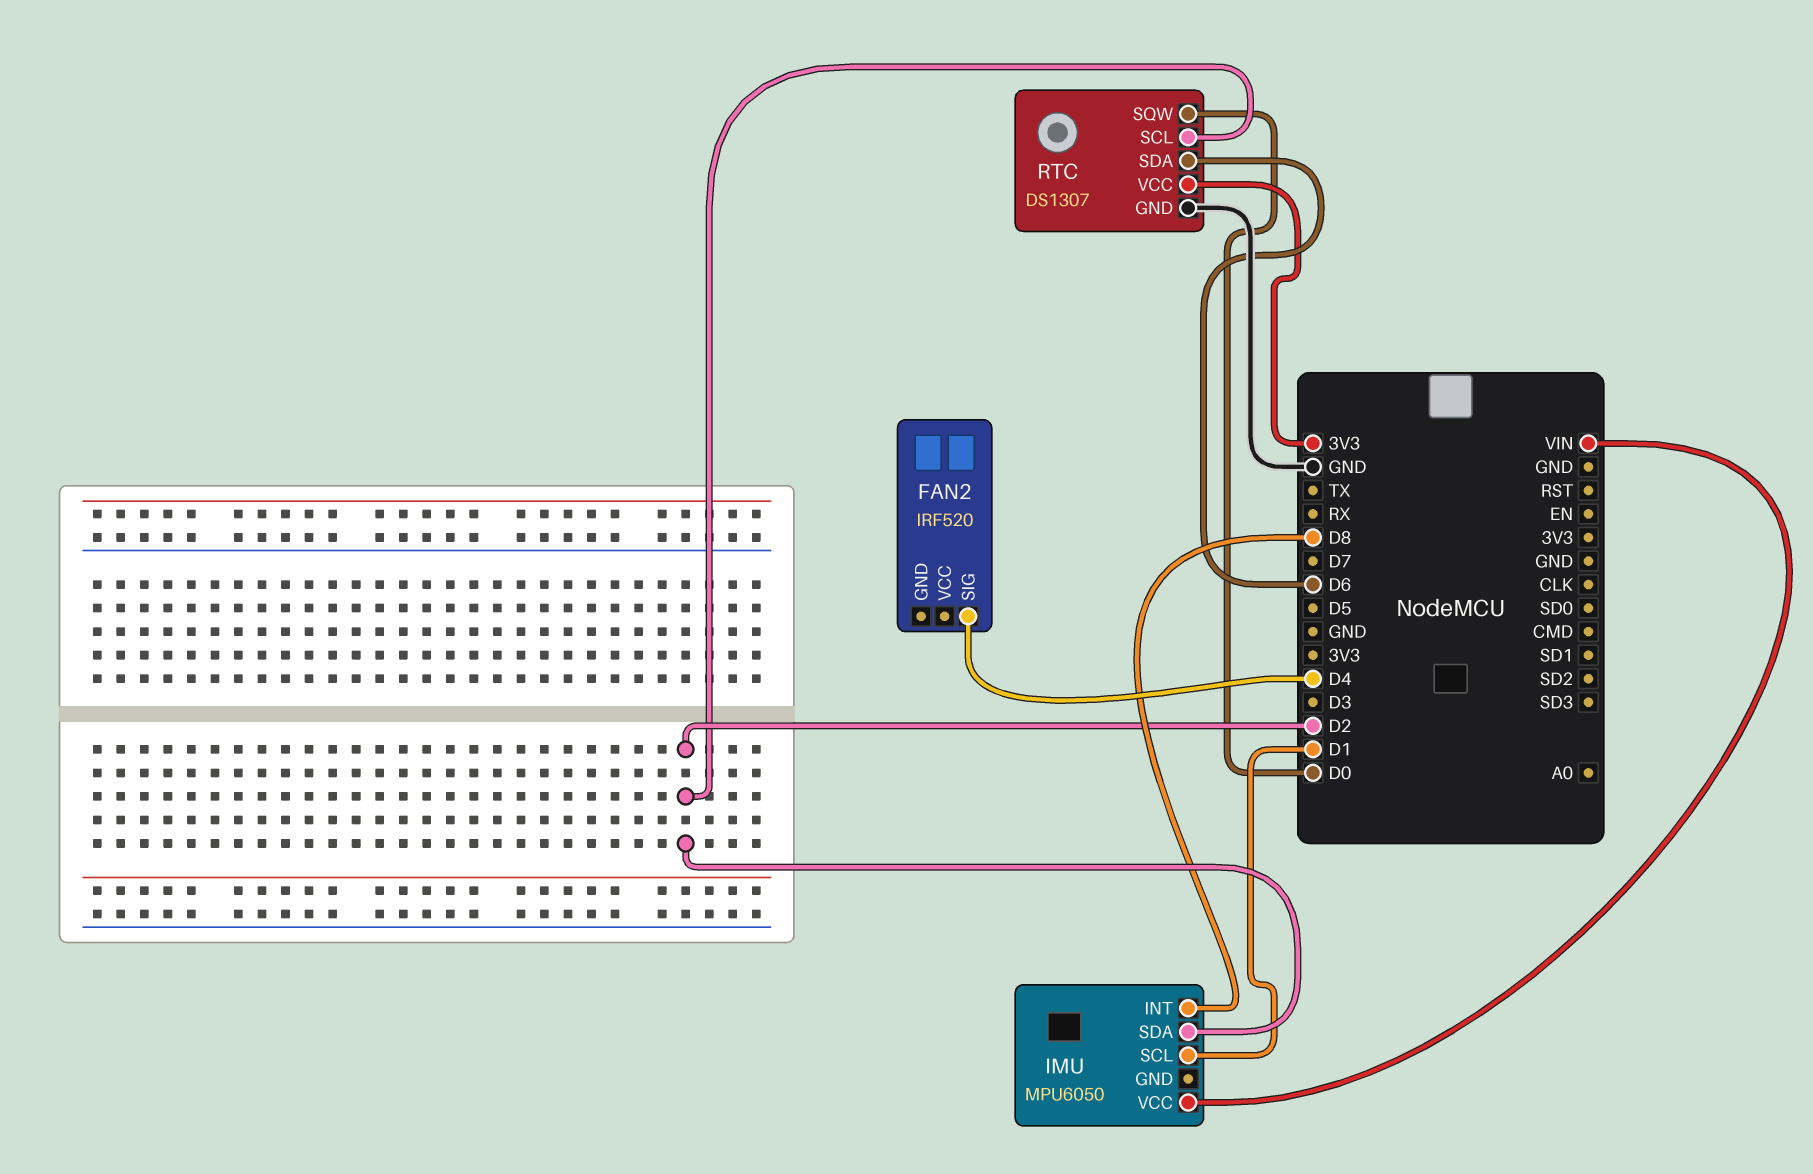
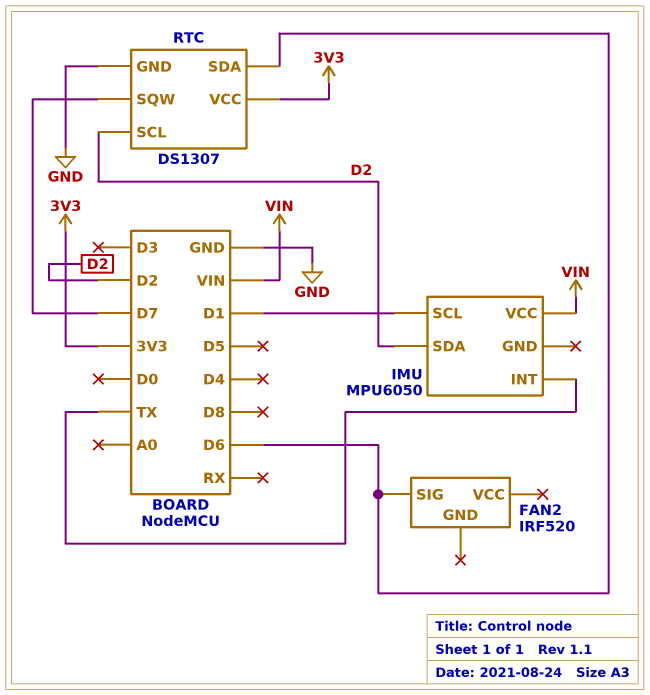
FAN2 pin SIG: D4 -> D6
IMU pin INT: D8 -> TX
RTC pin SQW: D0 -> D7

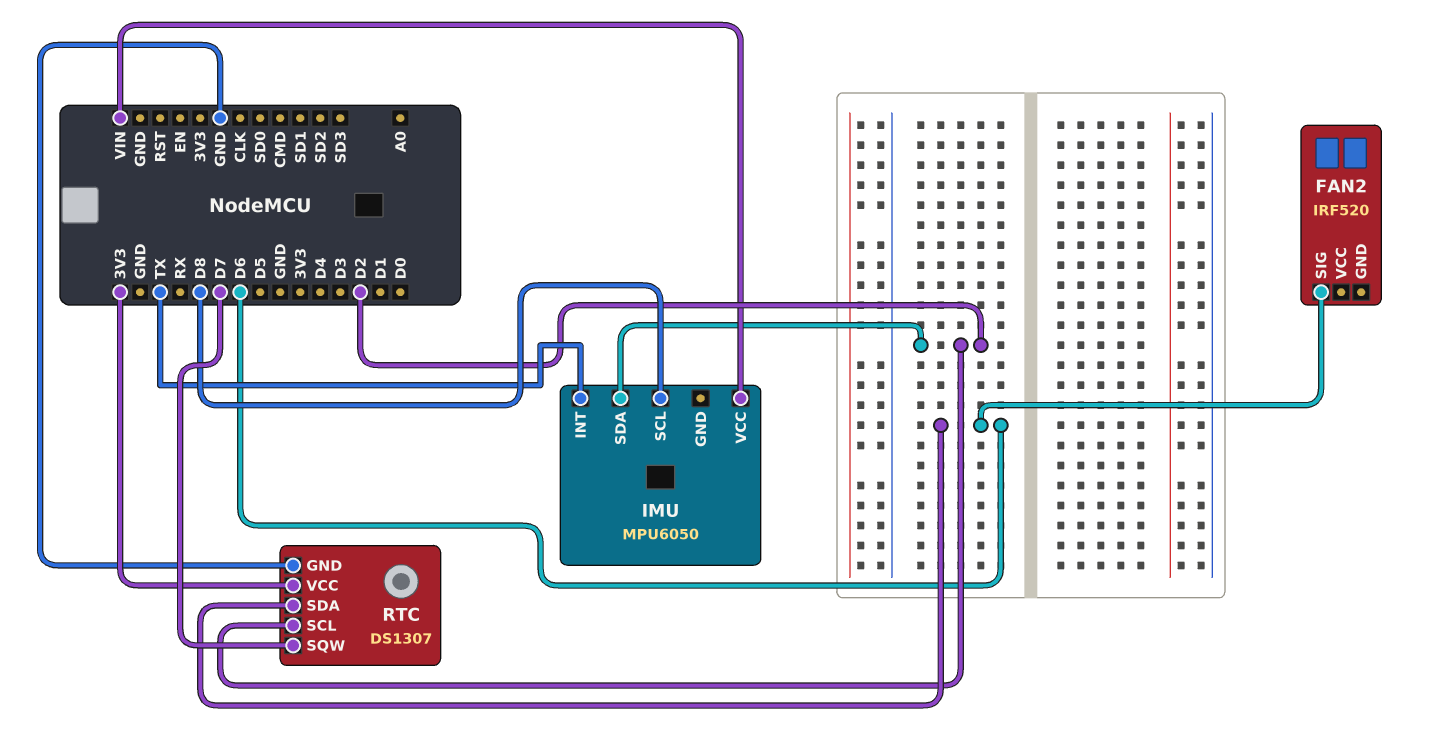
IMU pin SCL: D1 -> D8

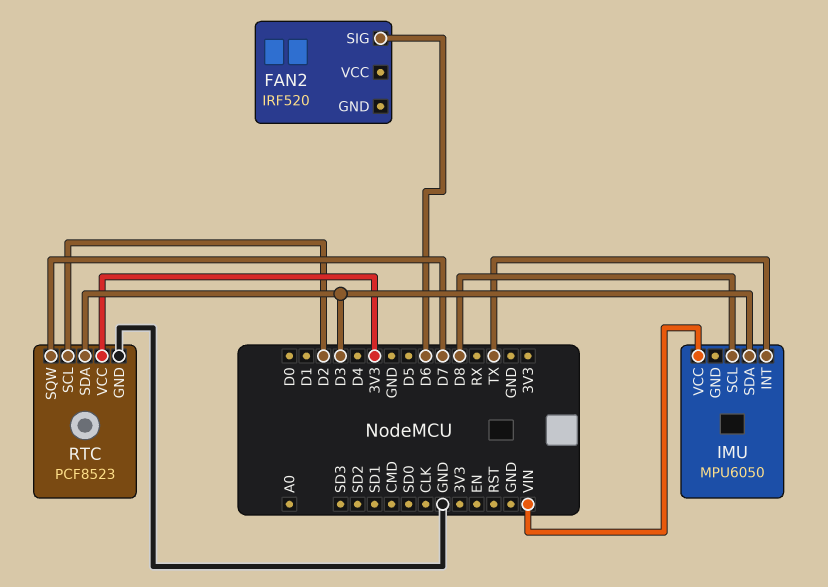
IMU pin SDA: D2 -> D3
RTC: DS1307 -> PCF8523
RTC pin SDA: D6 -> D3

